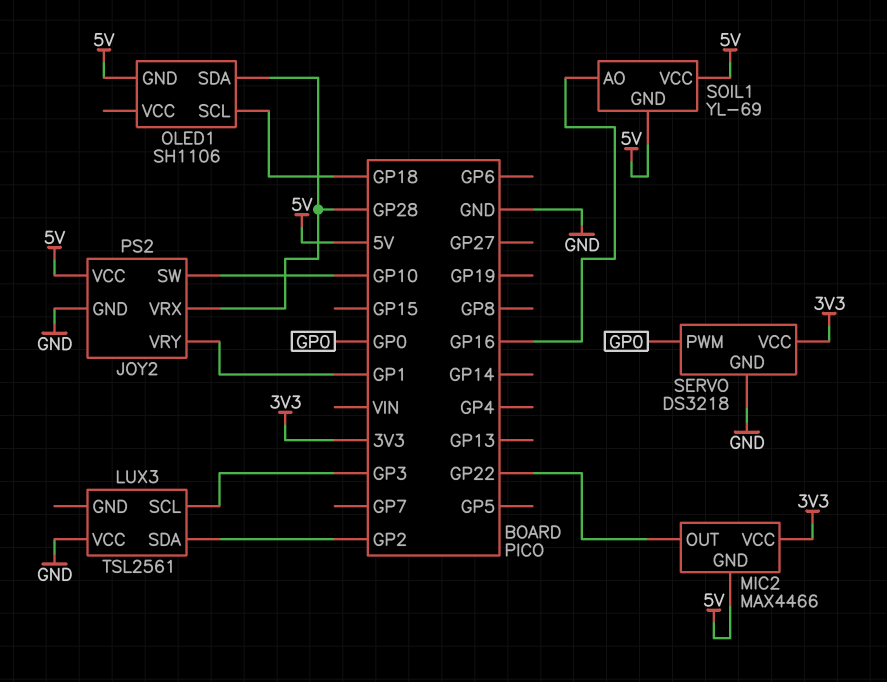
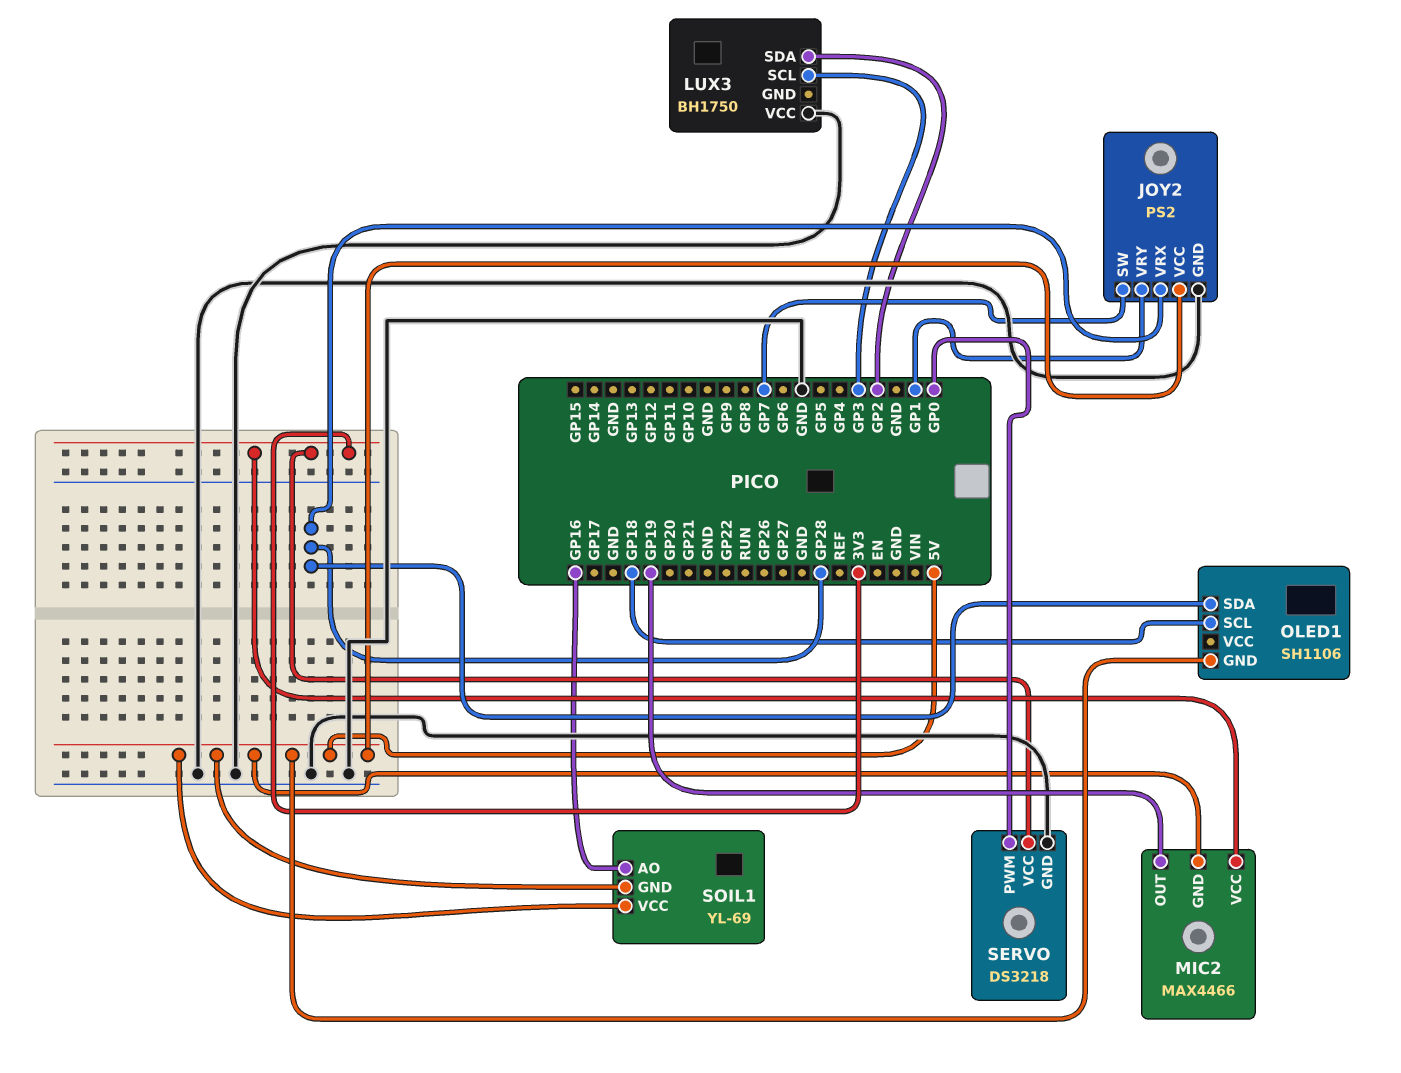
JOY2 pin SW: GP10 -> GP7
LUX3: TSL2561 -> BH1750
MIC2 pin OUT: GP22 -> GP19

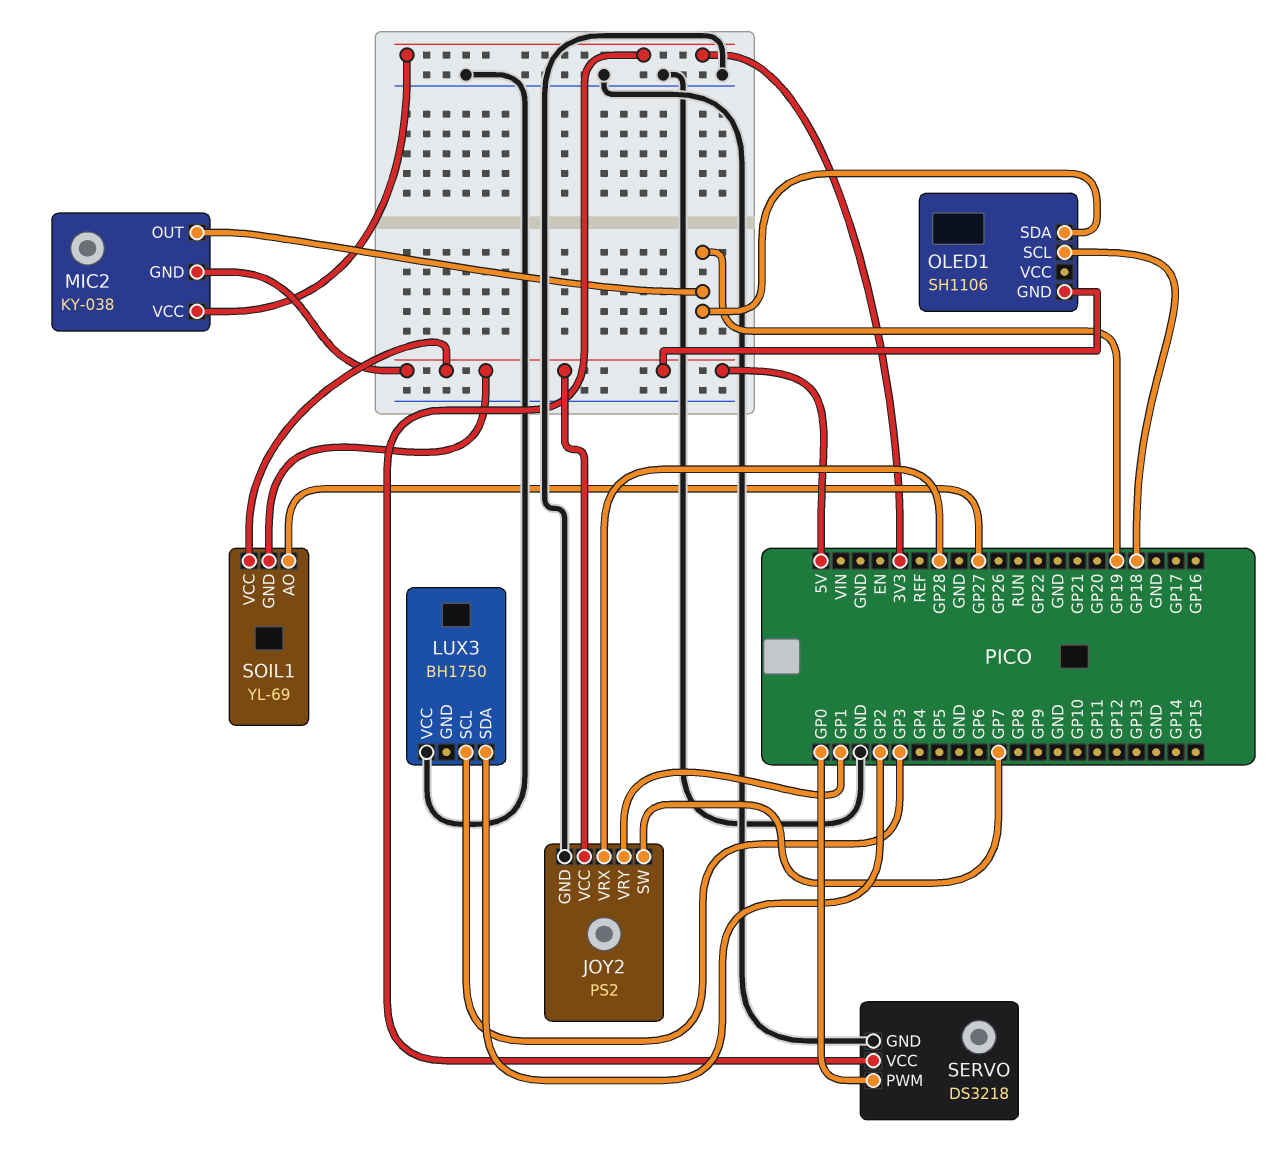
MIC2: MAX4466 -> KY-038
OLED1 pin SDA: GP28 -> GP19
SOIL1 pin AO: GP16 -> GP27

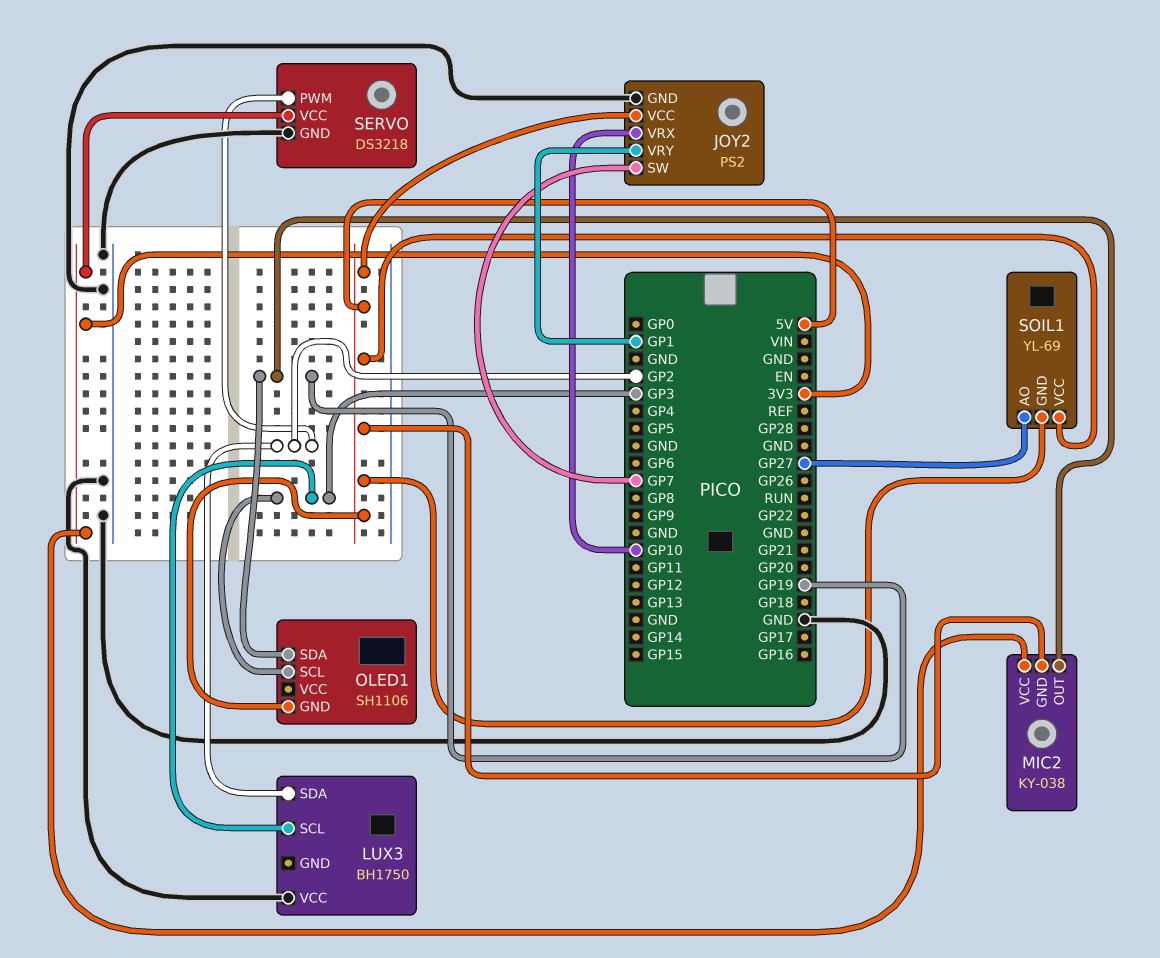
JOY2 pin VRX: GP28 -> GP10
OLED1 pin SCL: GP18 -> GP3
SERVO pin PWM: GP0 -> GP2

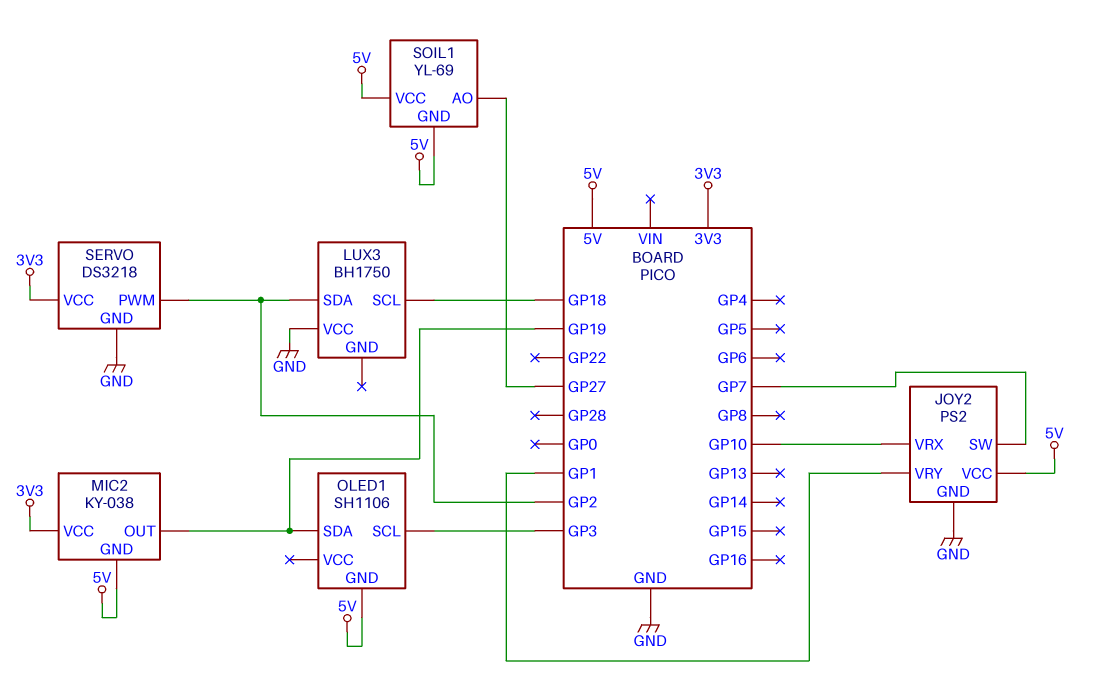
LUX3 pin SCL: GP3 -> GP18

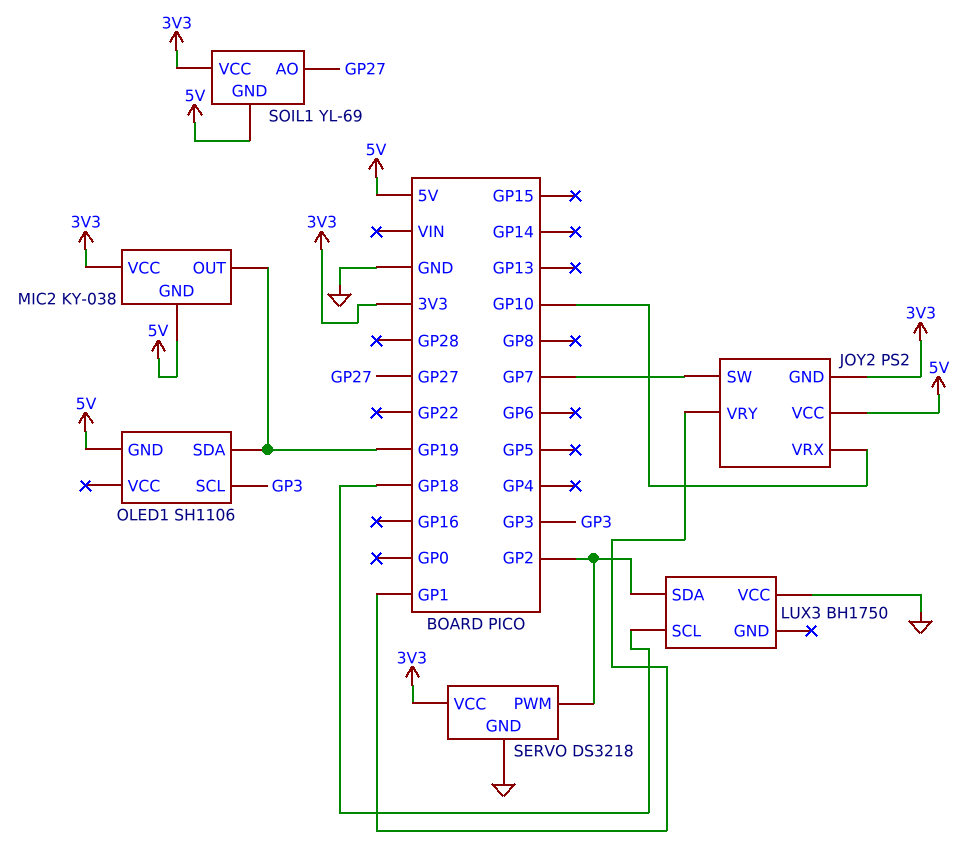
JOY2 pin GND: GND -> 3V3
SOIL1 pin VCC: 5V -> 3V3

